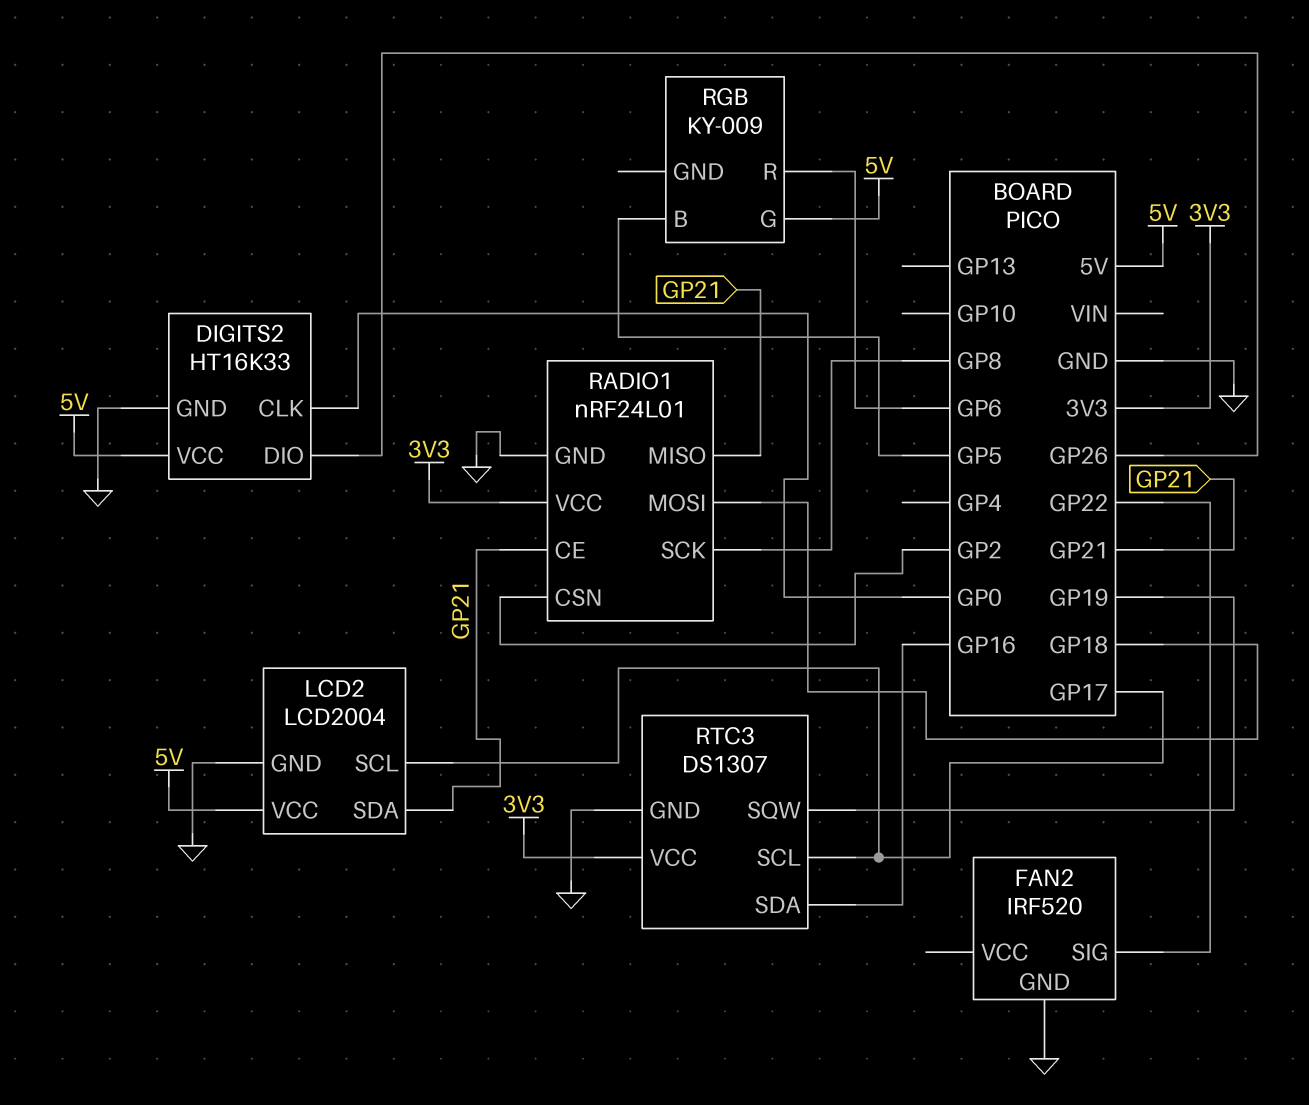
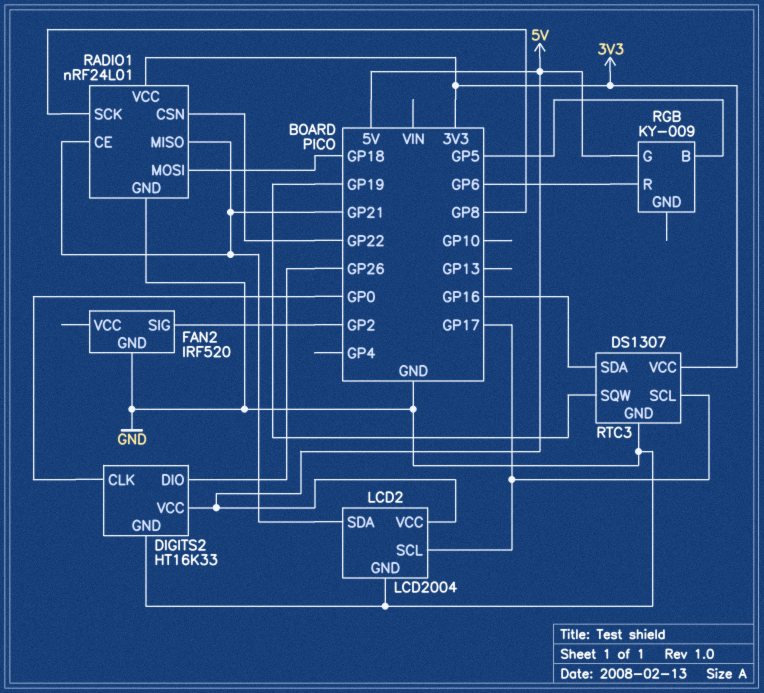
FAN2 pin SIG: GP22 -> GP2
RADIO1 pin CSN: GP2 -> GP22

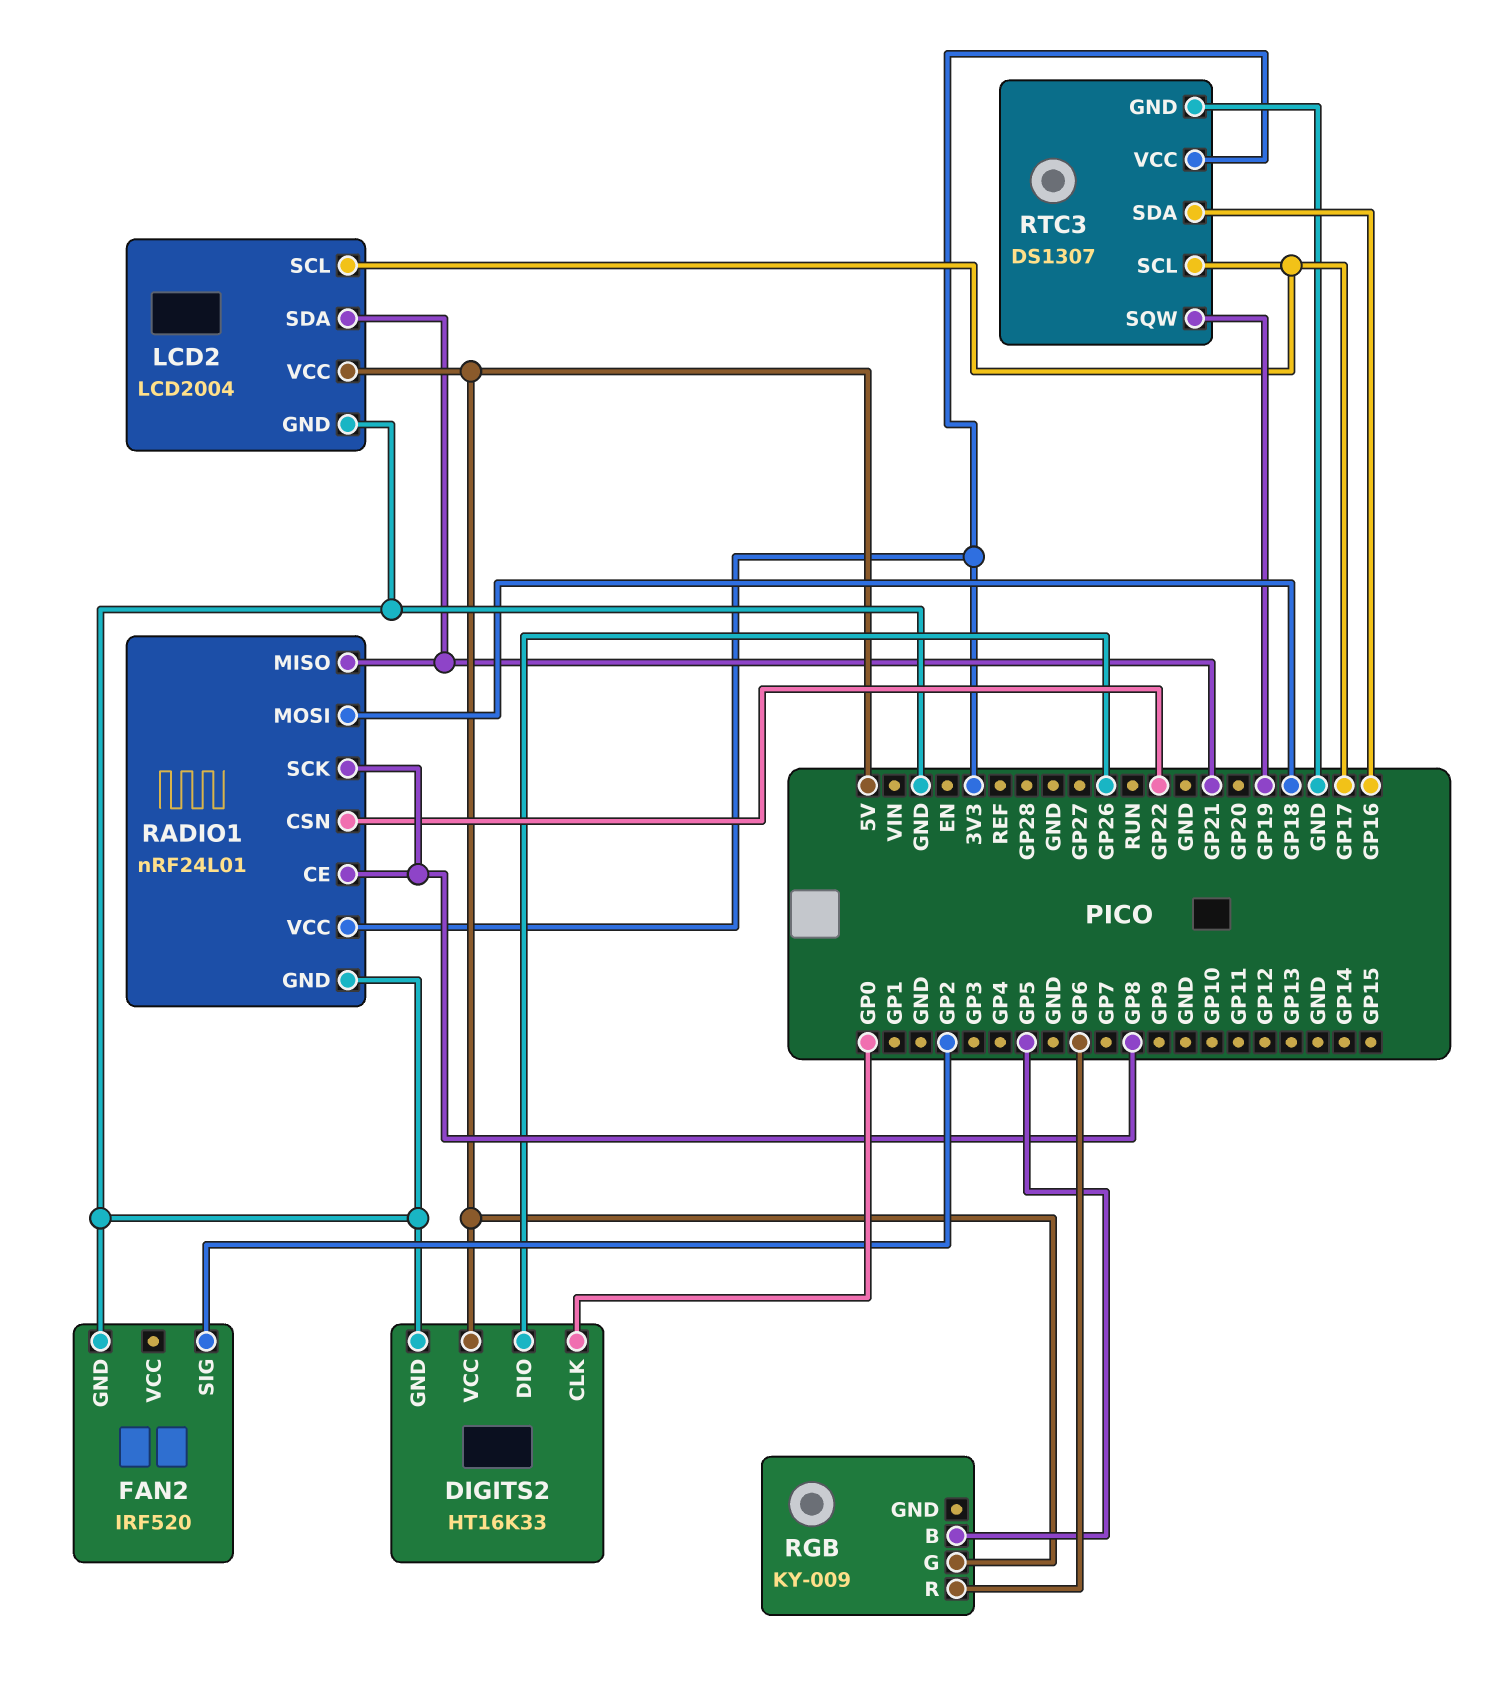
RADIO1 pin CE: GP21 -> GP8

